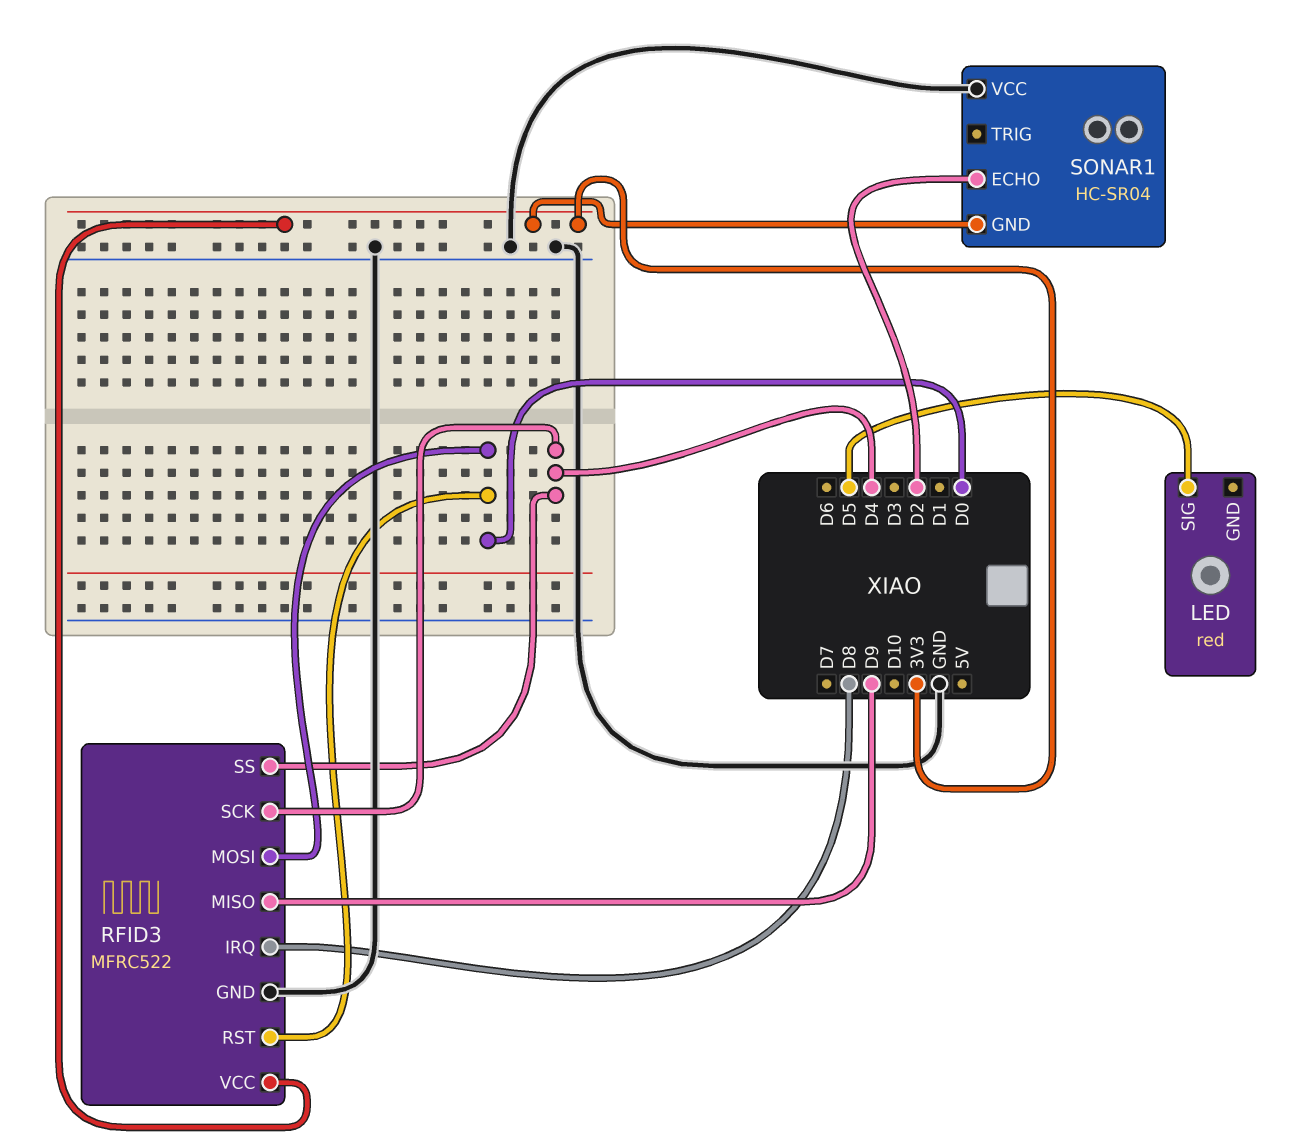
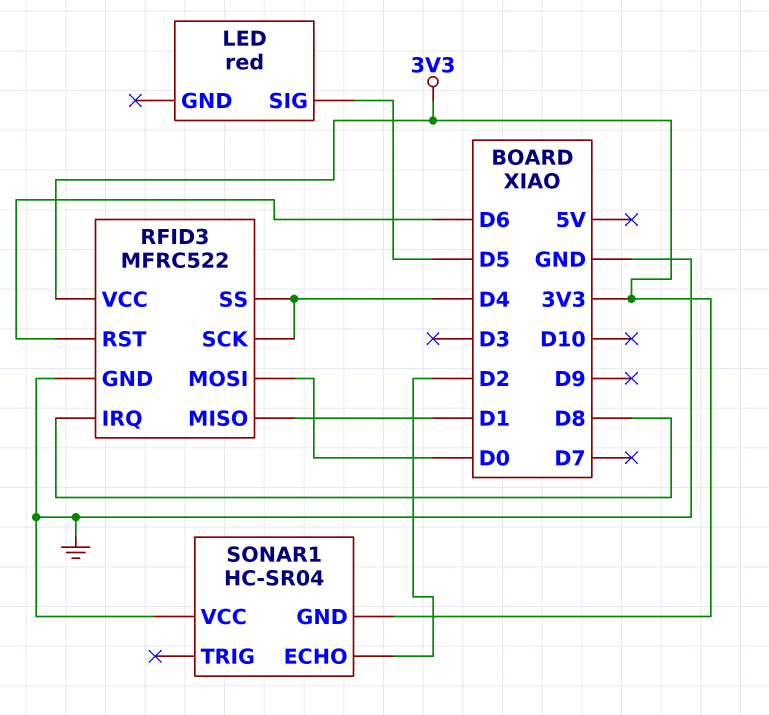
RFID3 pin MISO: D9 -> D1
RFID3 pin RST: D0 -> D6

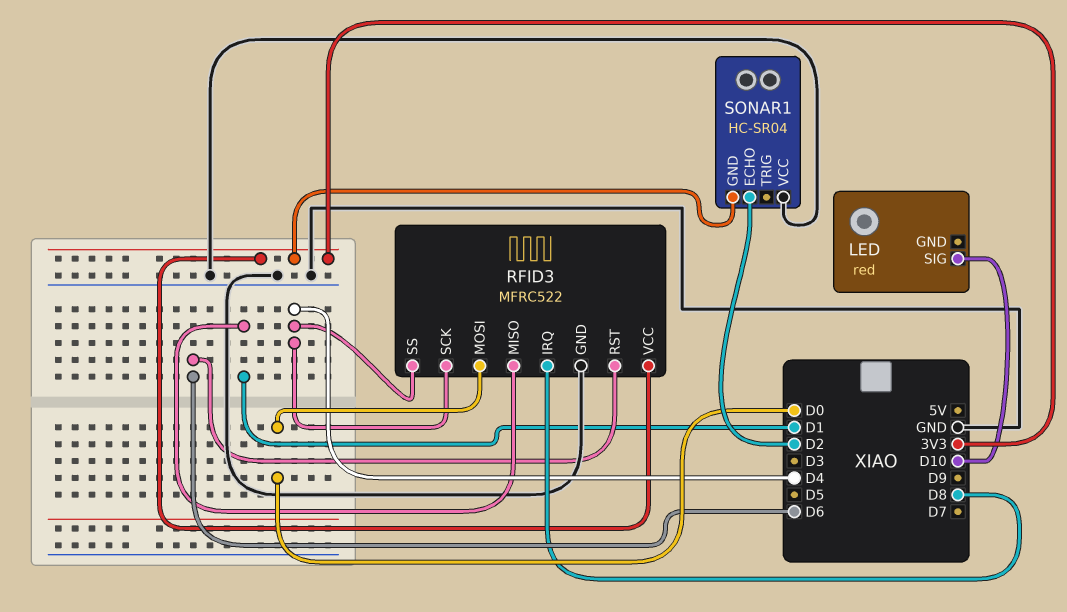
LED pin SIG: D5 -> D10

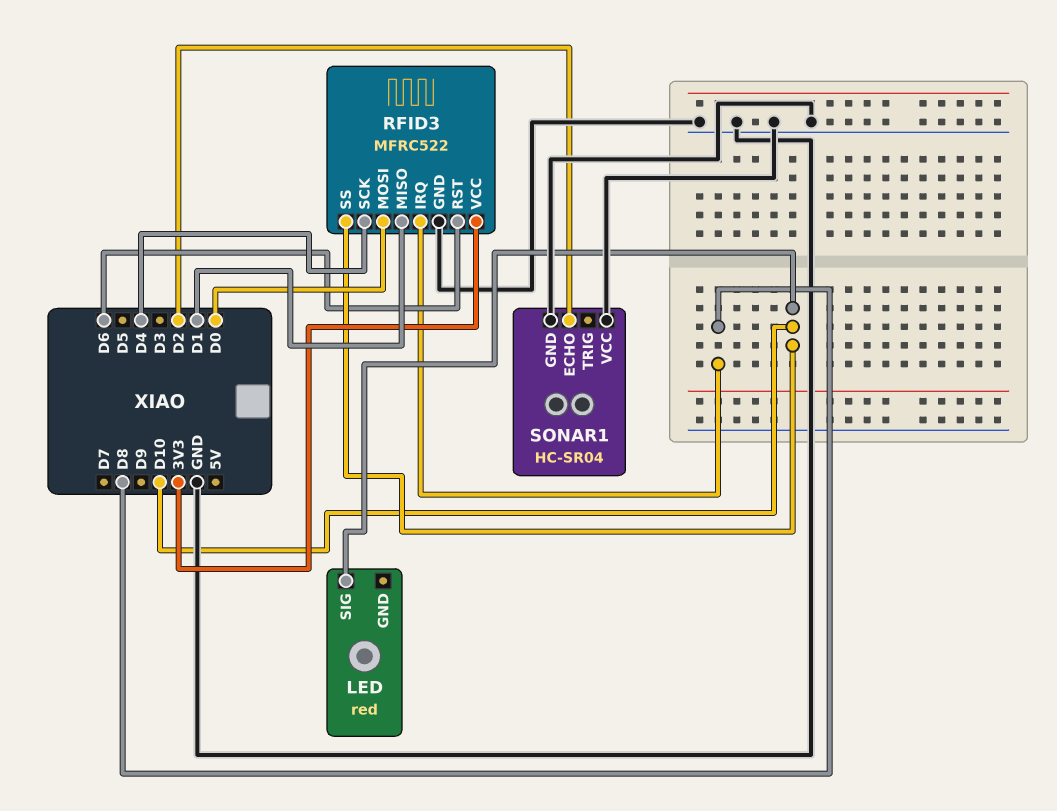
RFID3 pin SS: D4 -> D10
SONAR1 pin GND: 3V3 -> GND

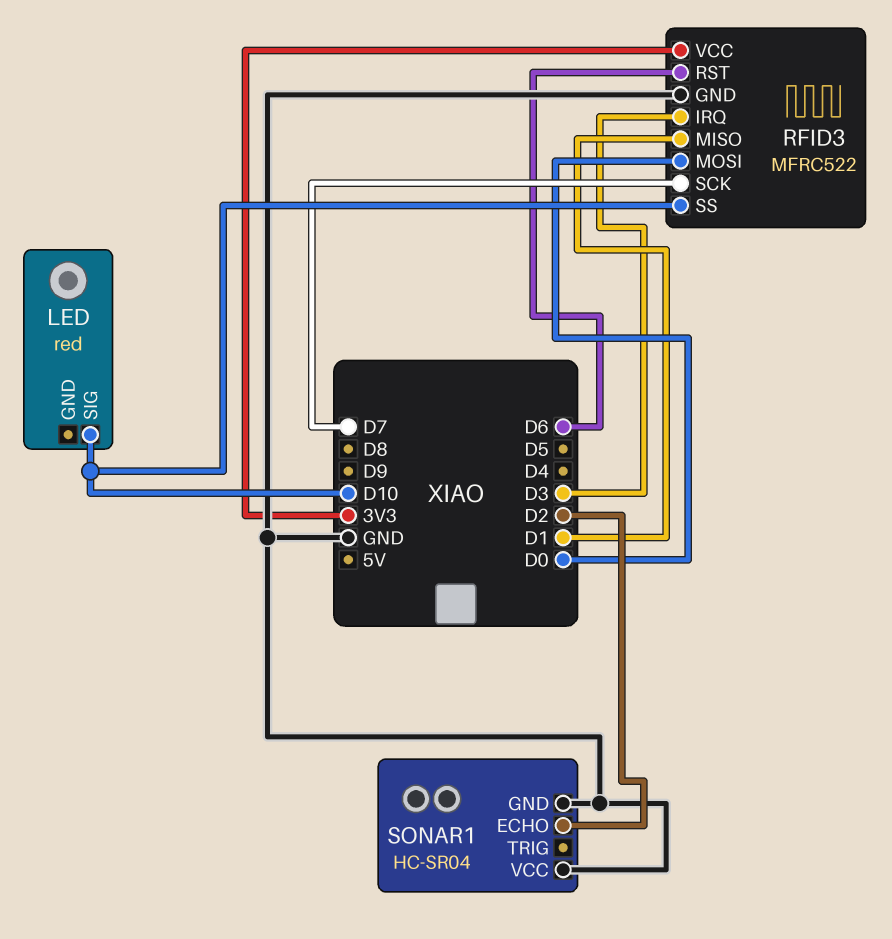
RFID3 pin IRQ: D8 -> D3
RFID3 pin SCK: D4 -> D7

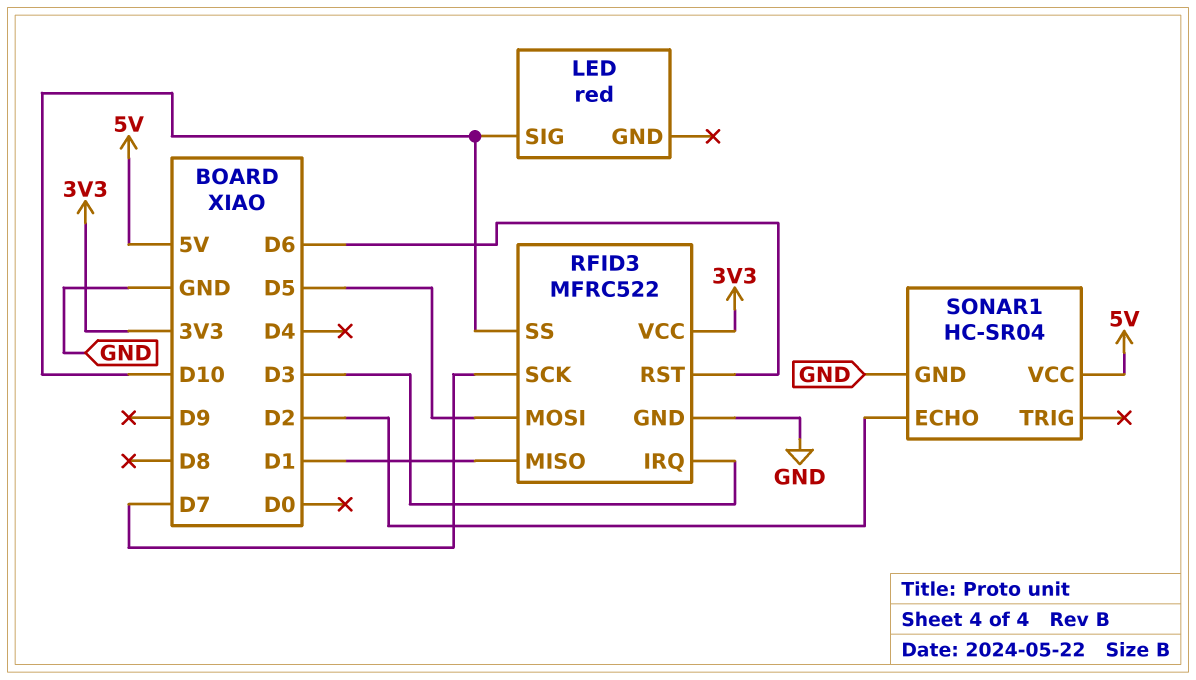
RFID3 pin MOSI: D0 -> D5
SONAR1 pin VCC: GND -> 5V

